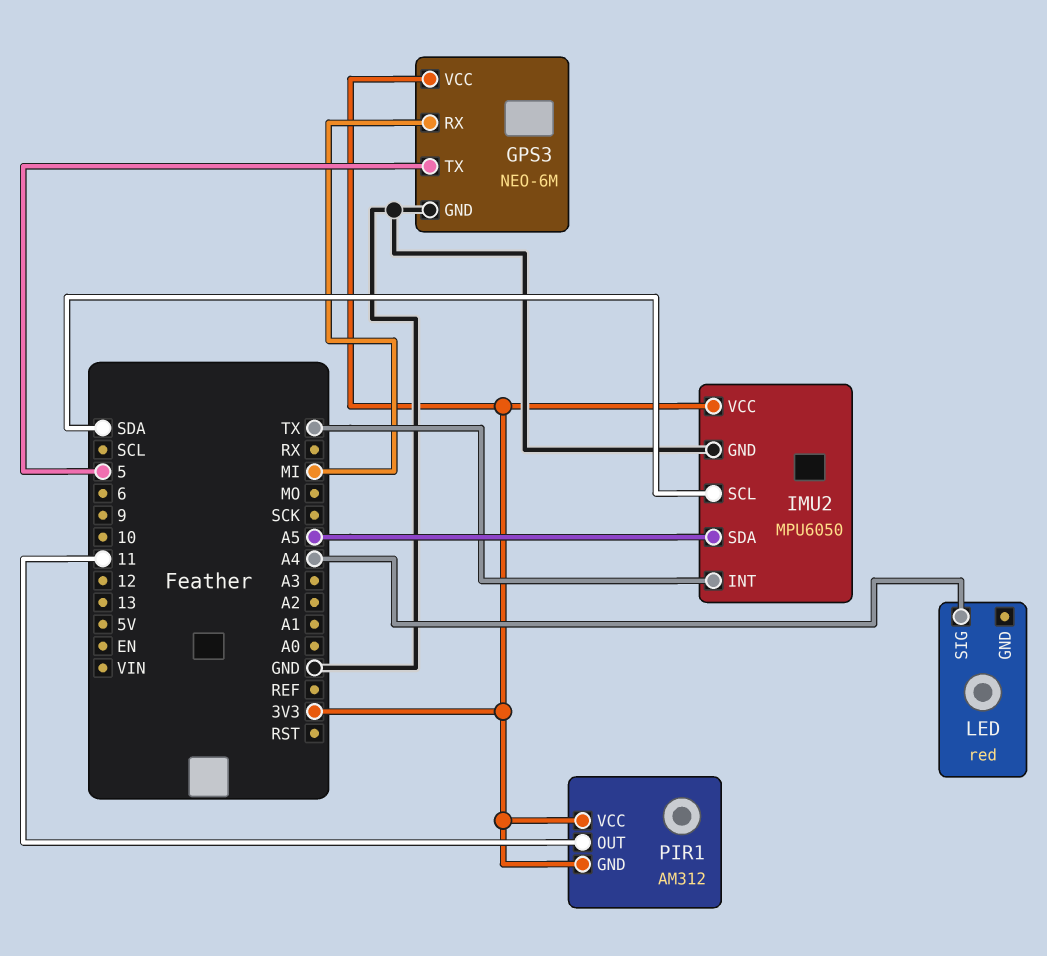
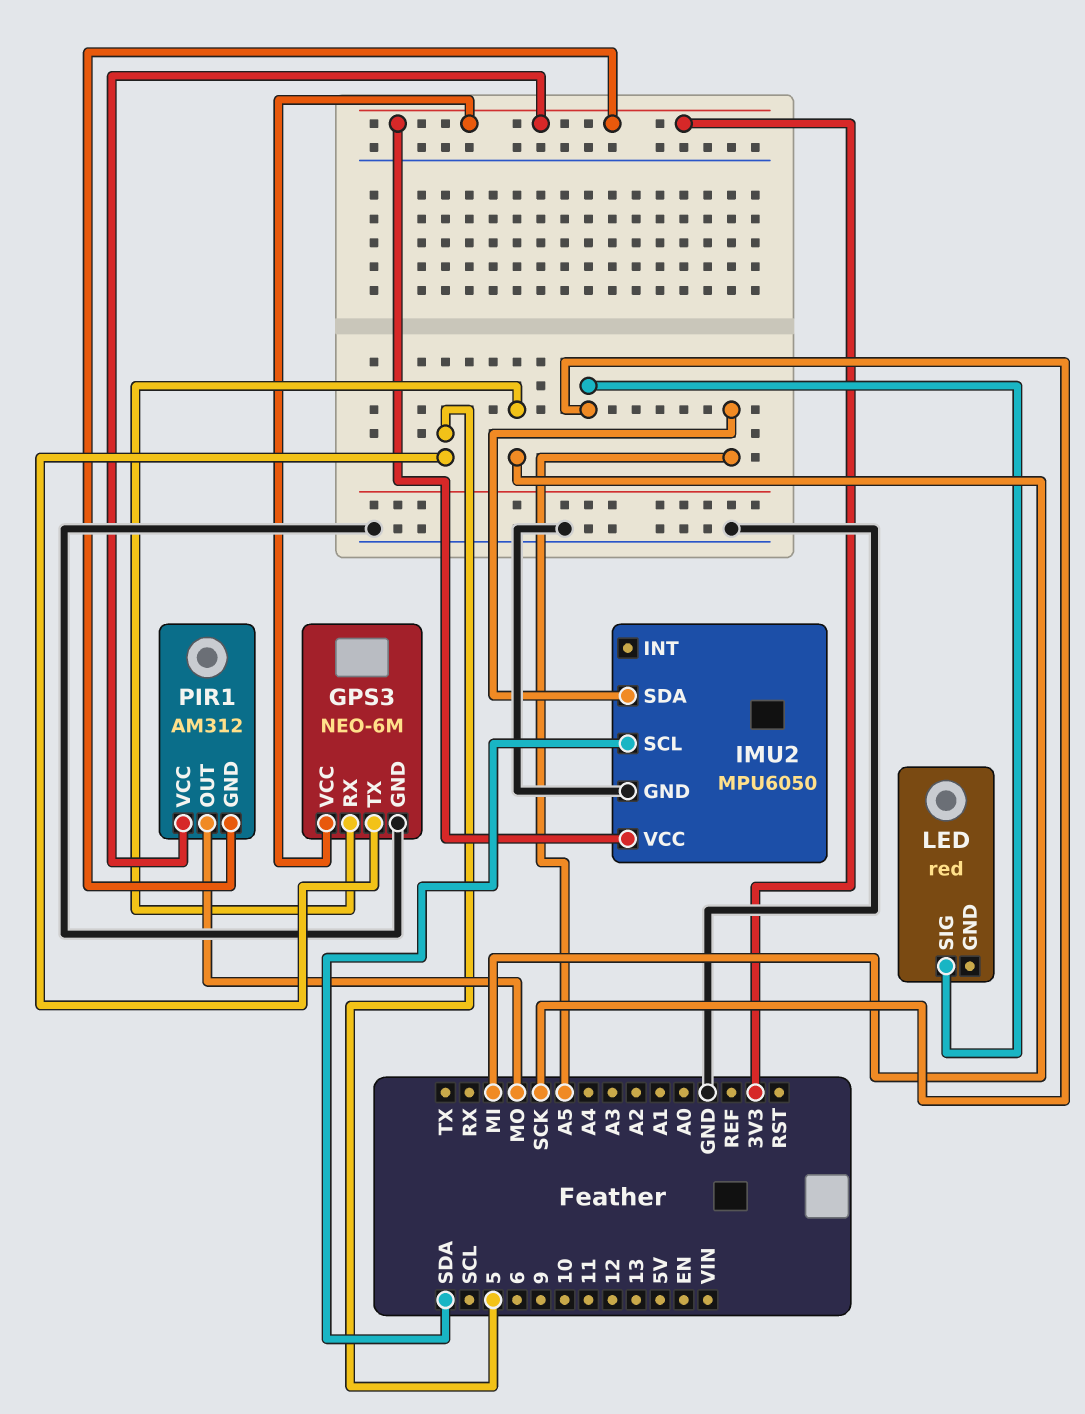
IMU2 pin INT: TX -> none
LED pin SIG: A4 -> SCK
PIR1 pin OUT: 11 -> MO

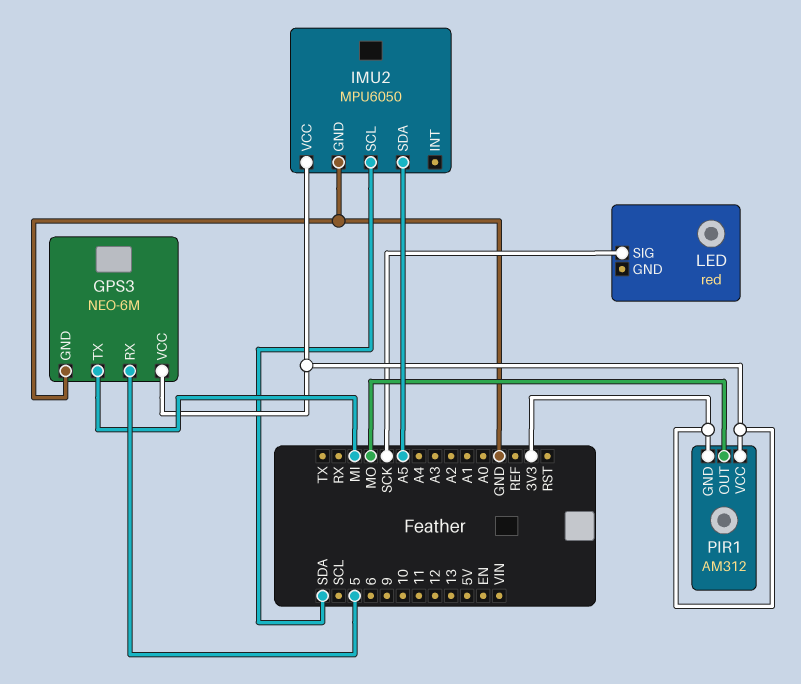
GPS3 pin RX: MI -> 5
GPS3 pin TX: 5 -> MI

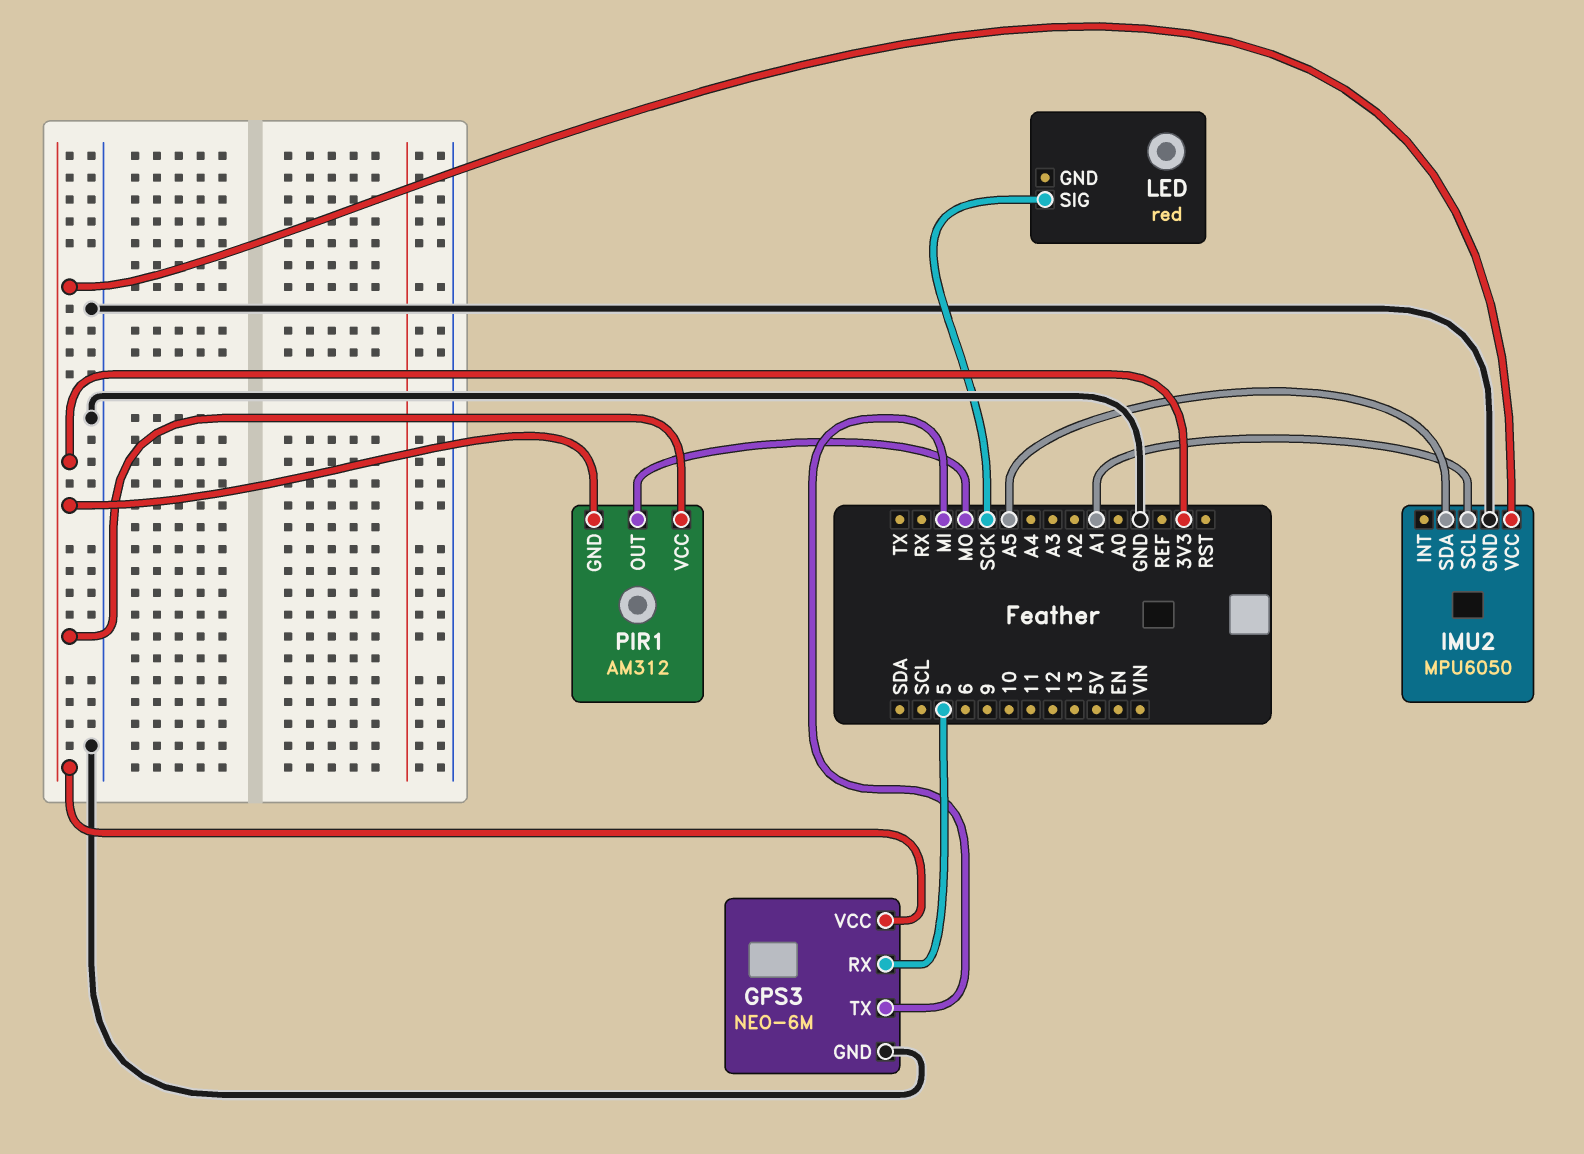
IMU2 pin SCL: SDA -> A1

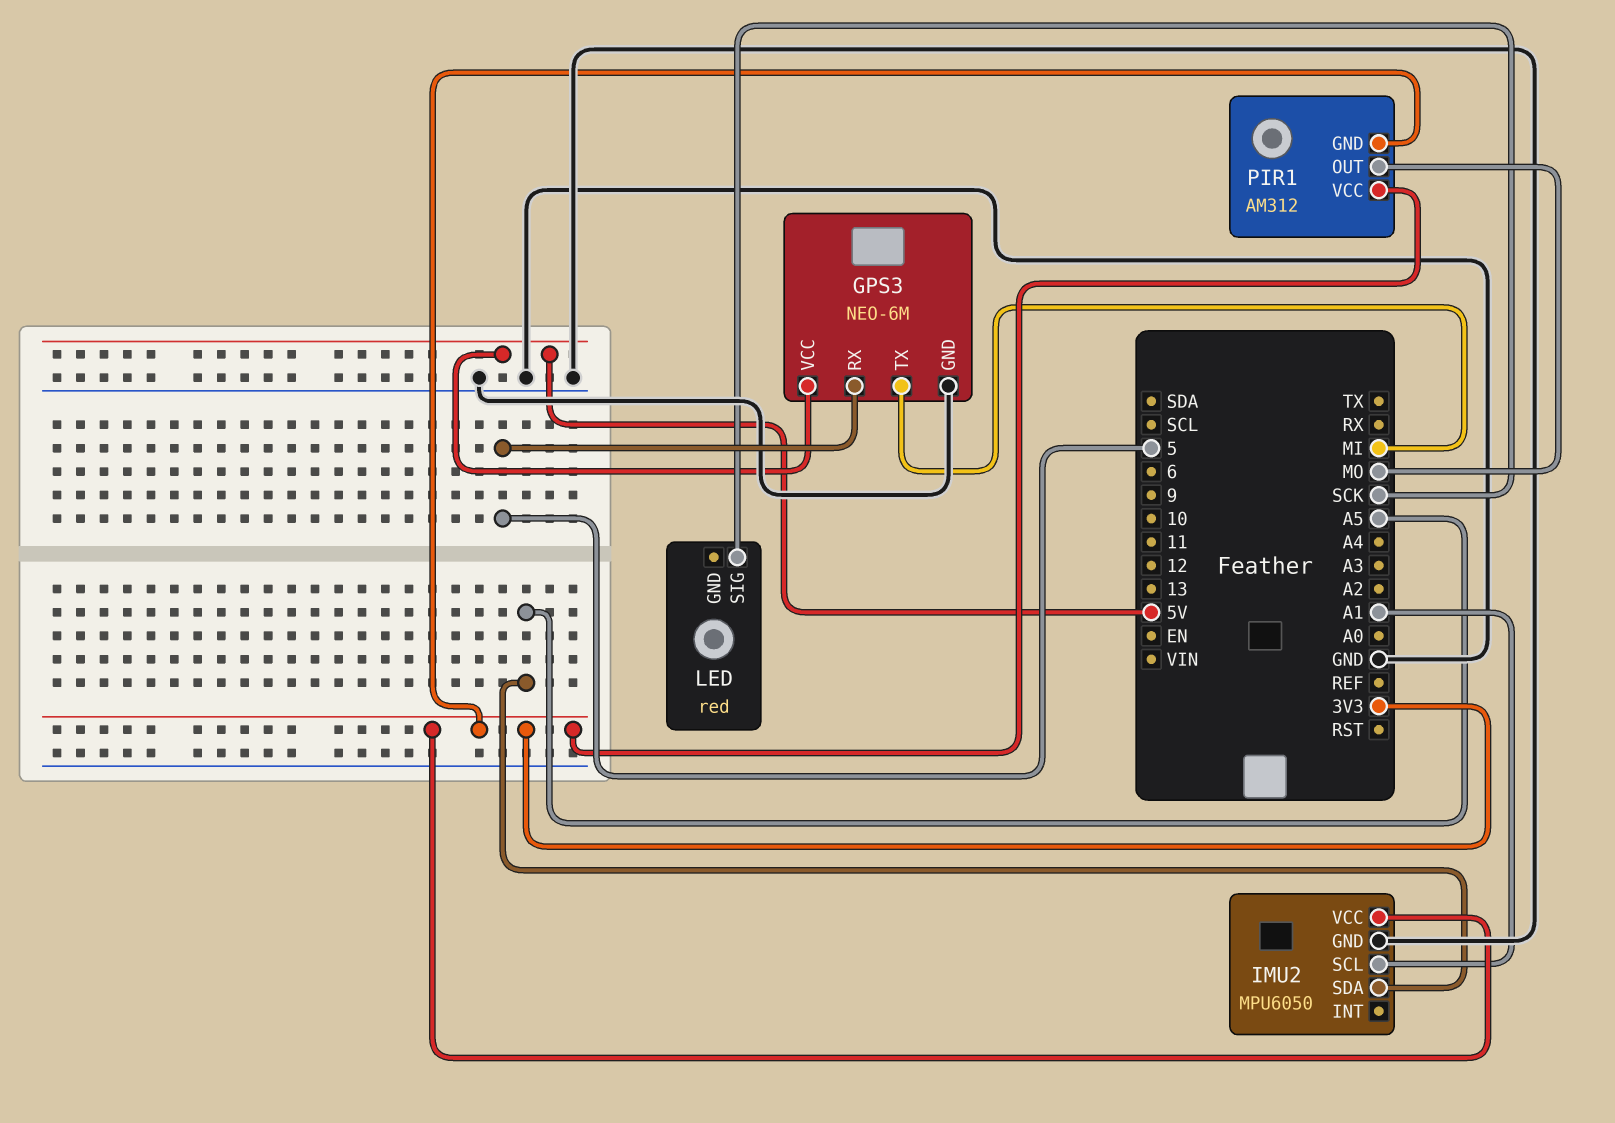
GPS3 pin VCC: 3V3 -> 5V

